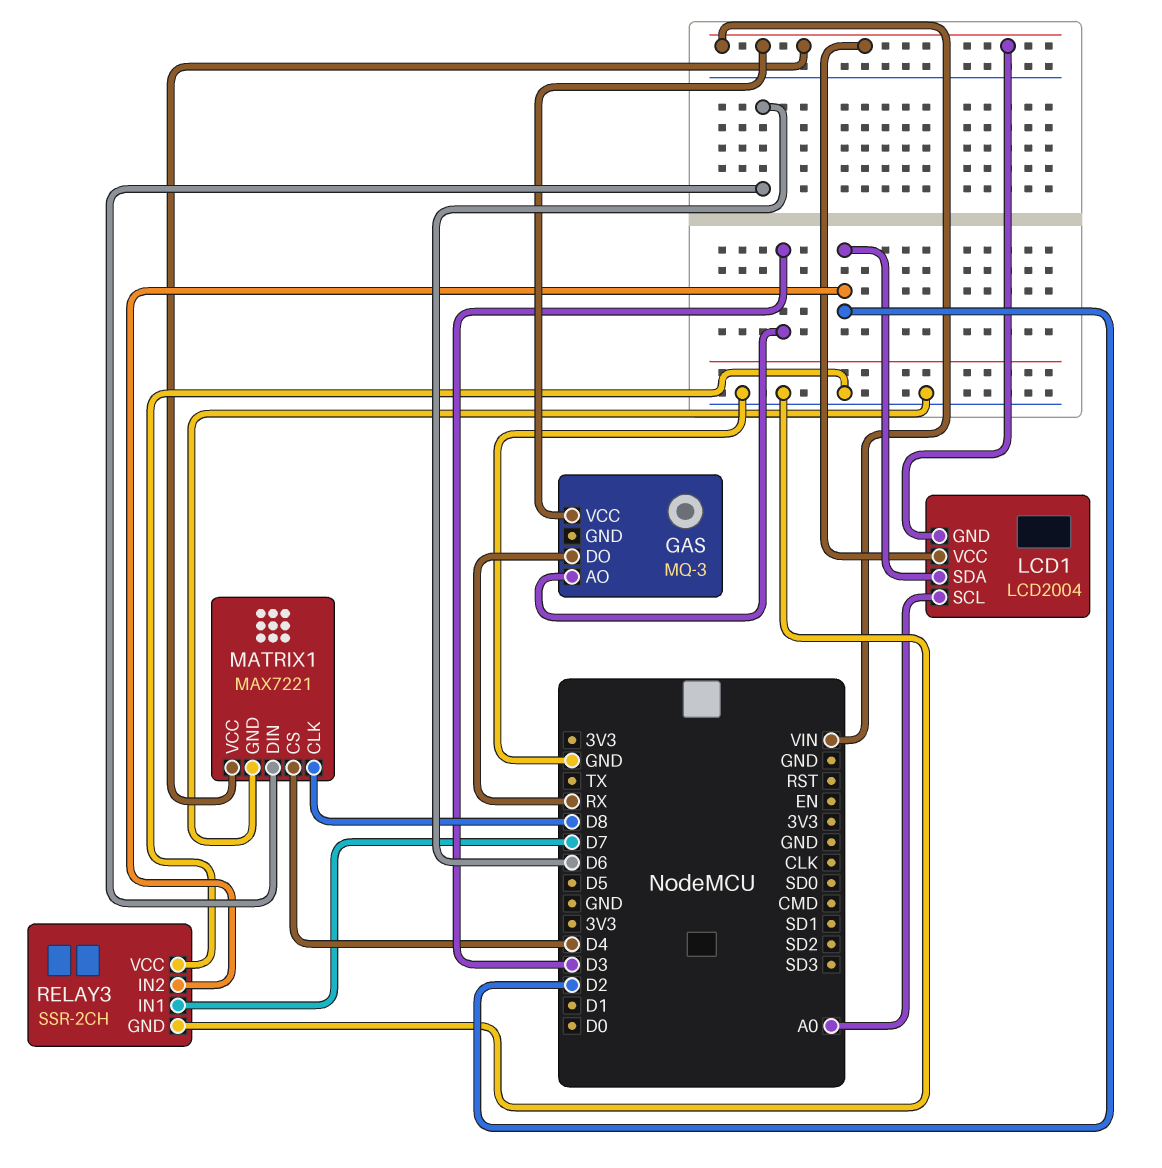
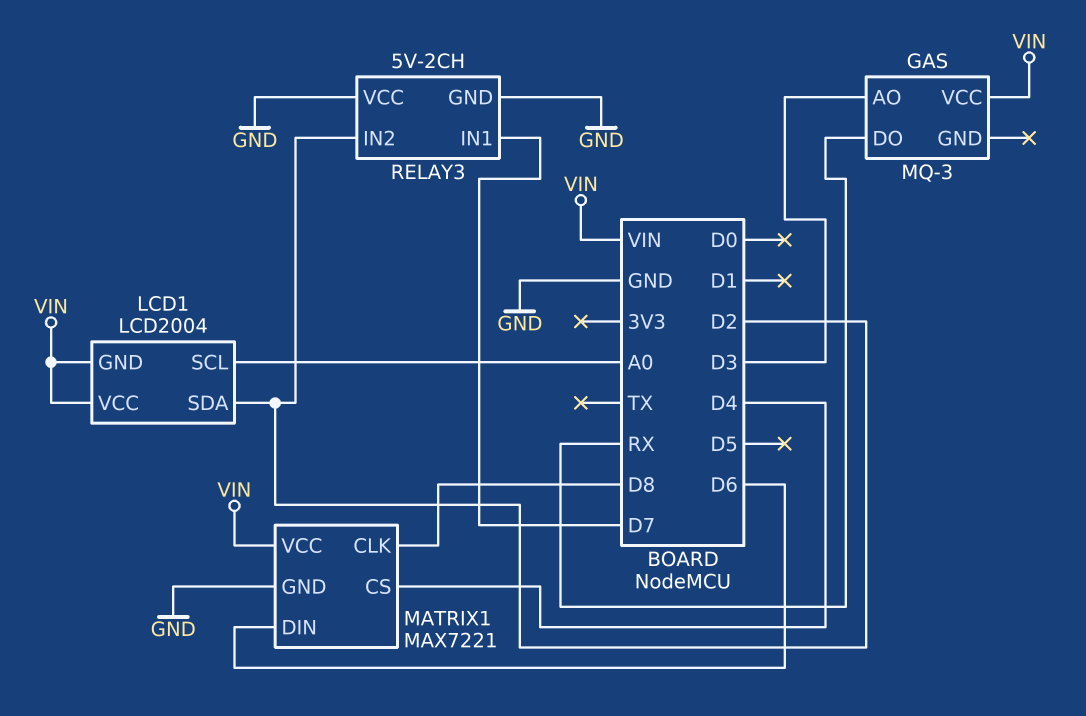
RELAY3: SSR-2CH -> 5V-2CH

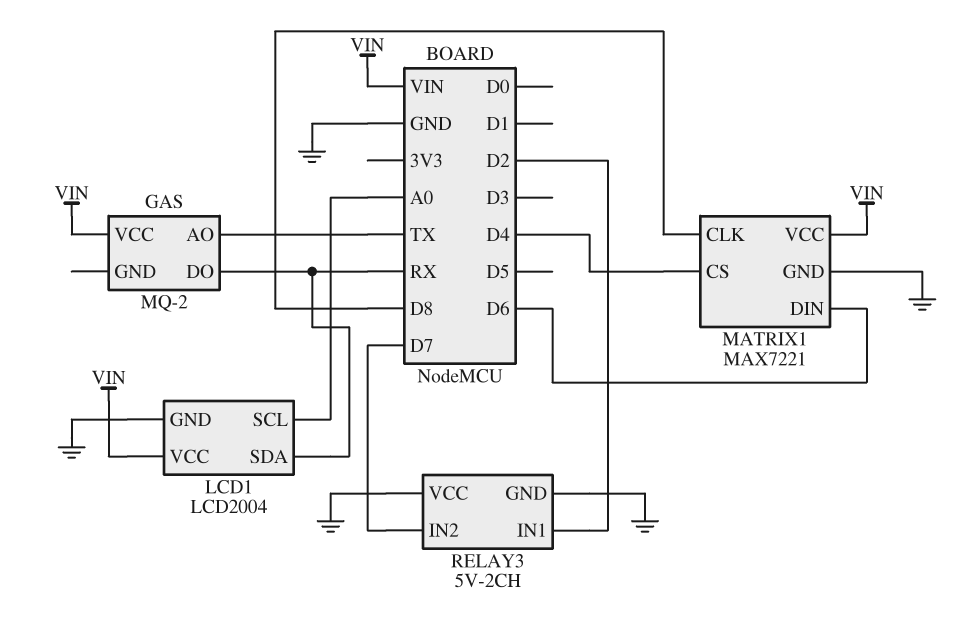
GAS: MQ-3 -> MQ-2
GAS pin AO: D3 -> TX
LCD1 pin GND: VIN -> GND
LCD1 pin SDA: D2 -> RX
RELAY3 pin IN1: D7 -> D2
RELAY3 pin IN2: D2 -> D7

